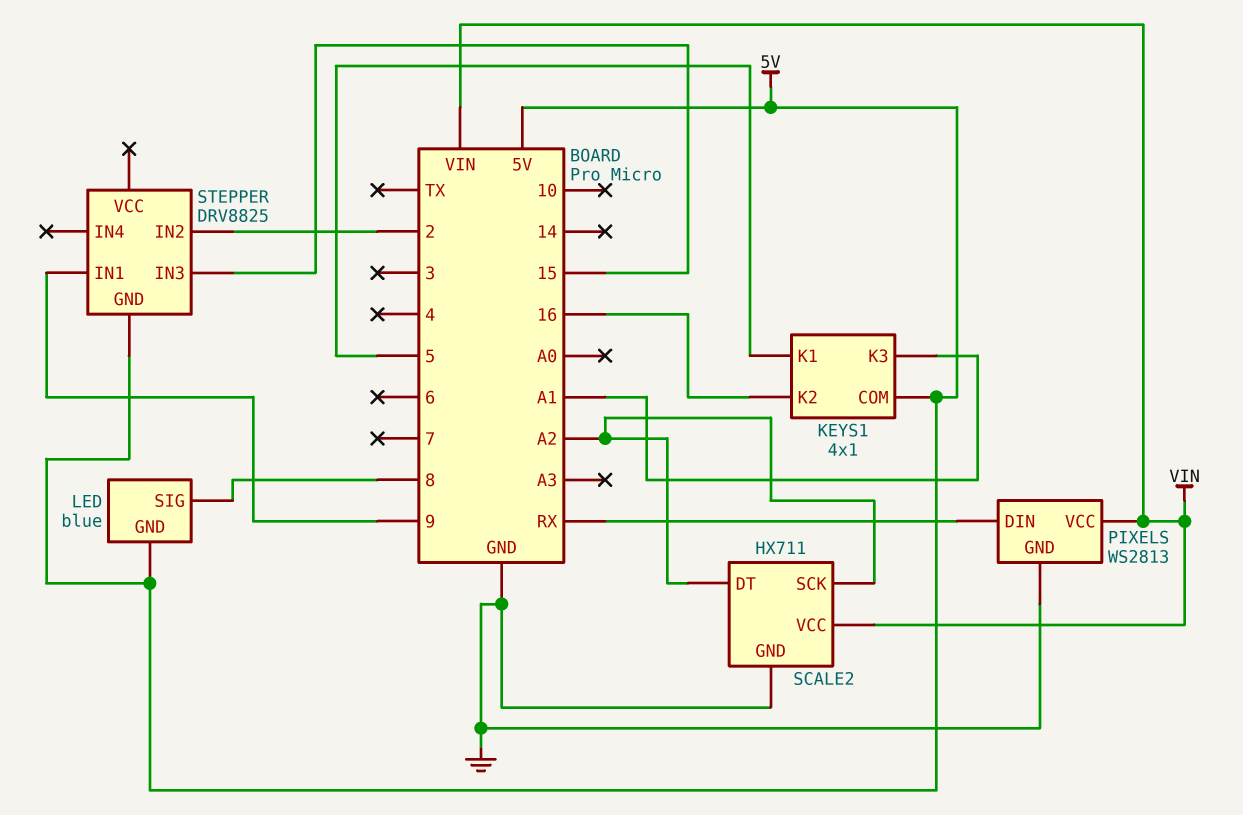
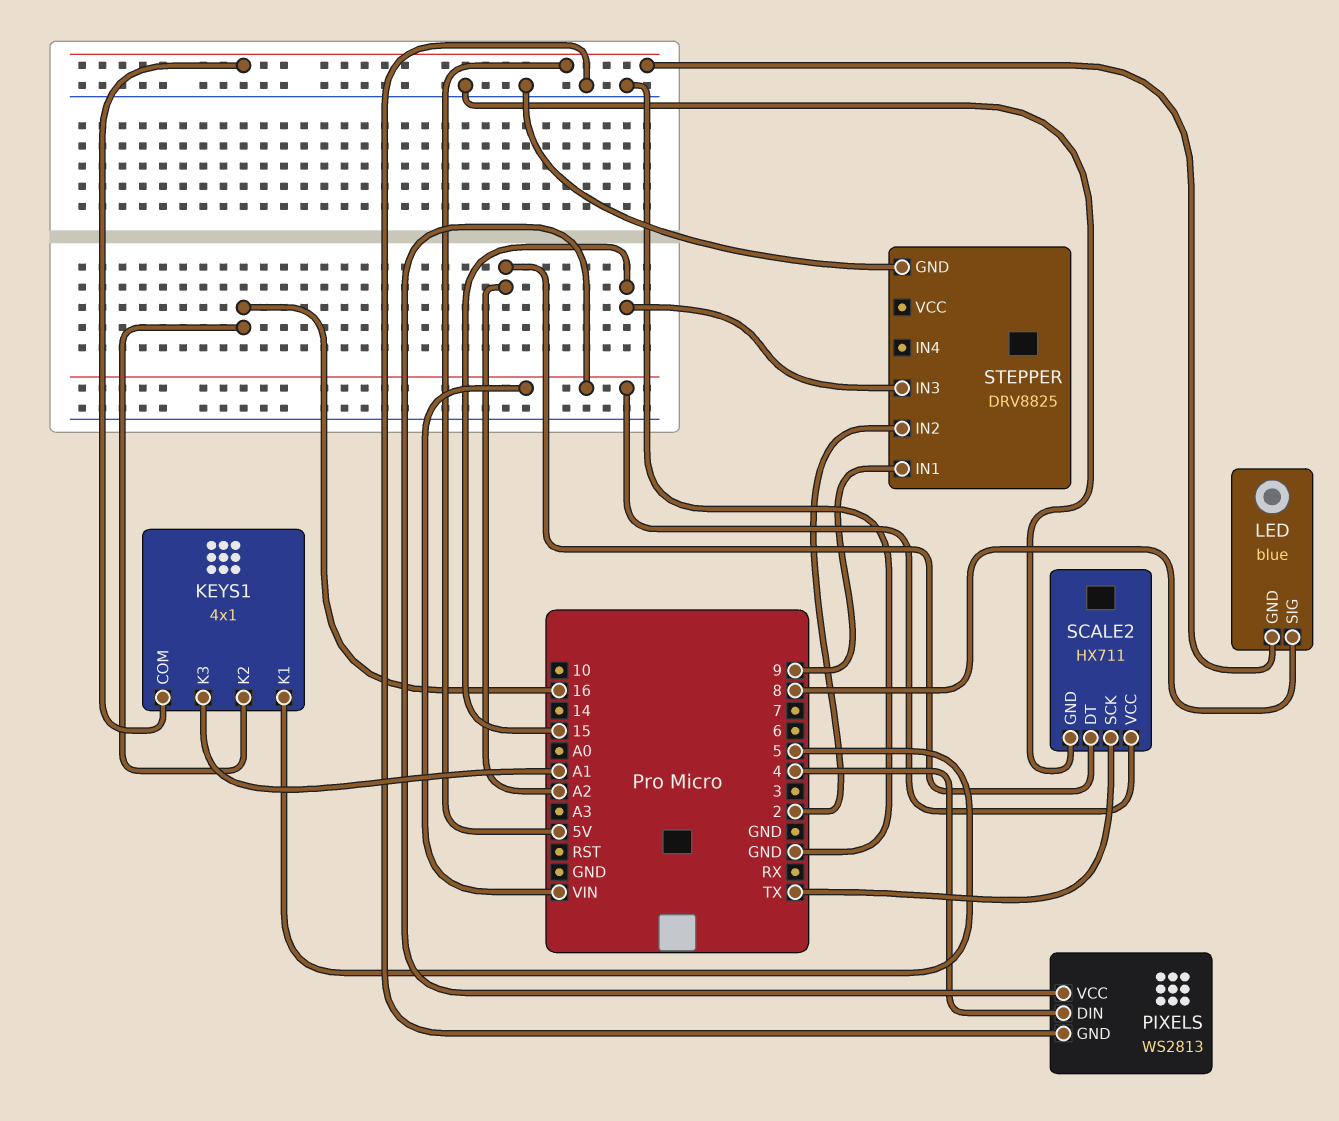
PIXELS pin DIN: RX -> 4
SCALE2 pin SCK: A2 -> TX
STEPPER pin GND: 5V -> GND

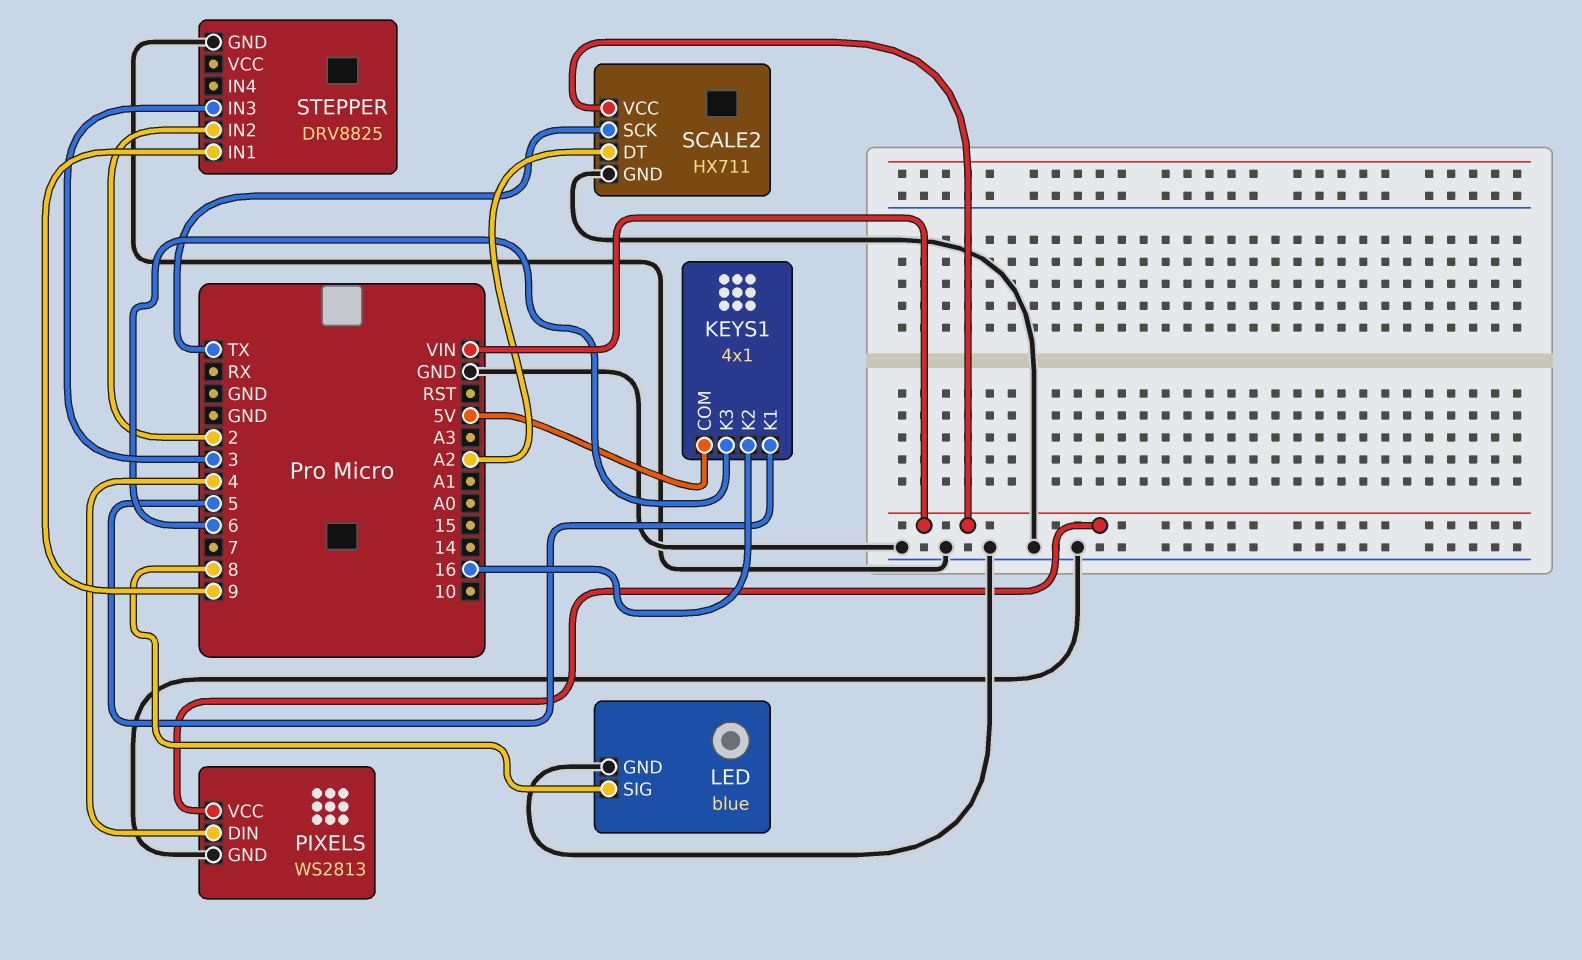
KEYS1 pin K3: A1 -> 6
LED pin GND: 5V -> GND
STEPPER pin IN3: 15 -> 3

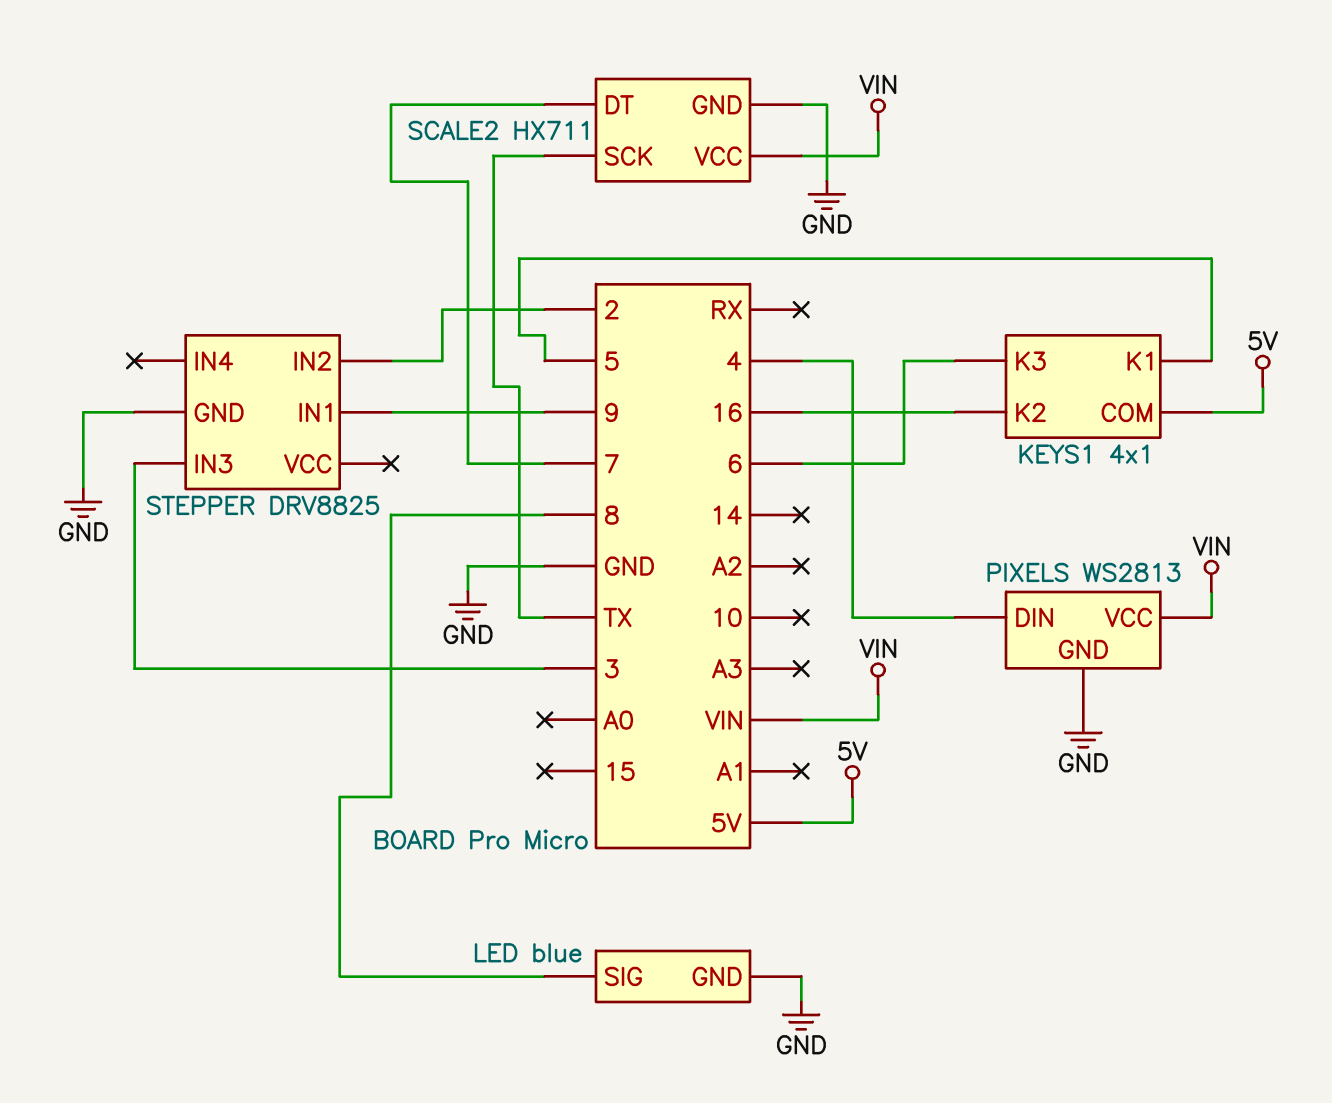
SCALE2 pin DT: A2 -> 7

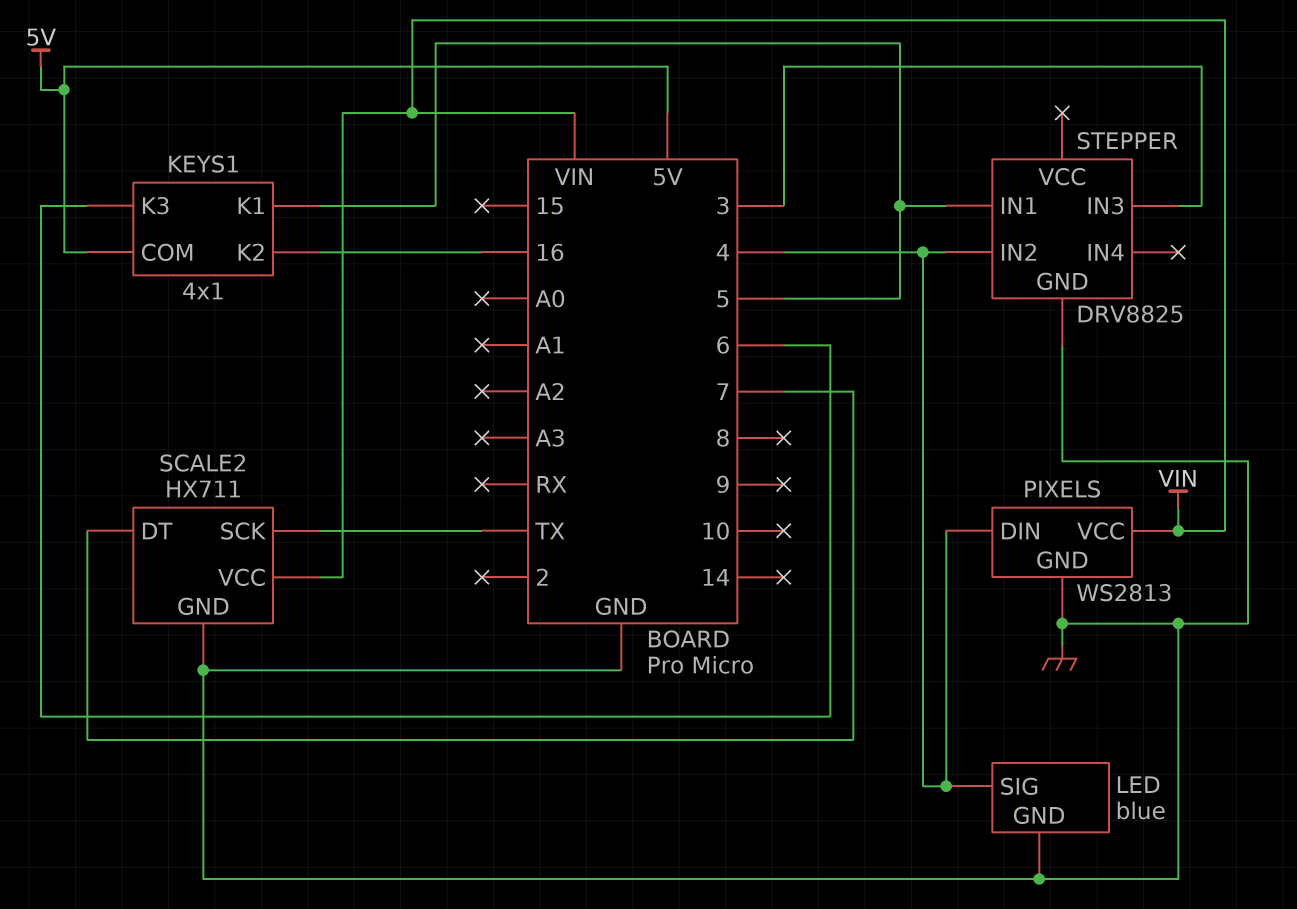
LED pin SIG: 8 -> 4
STEPPER pin IN1: 9 -> 5
STEPPER pin IN2: 2 -> 4

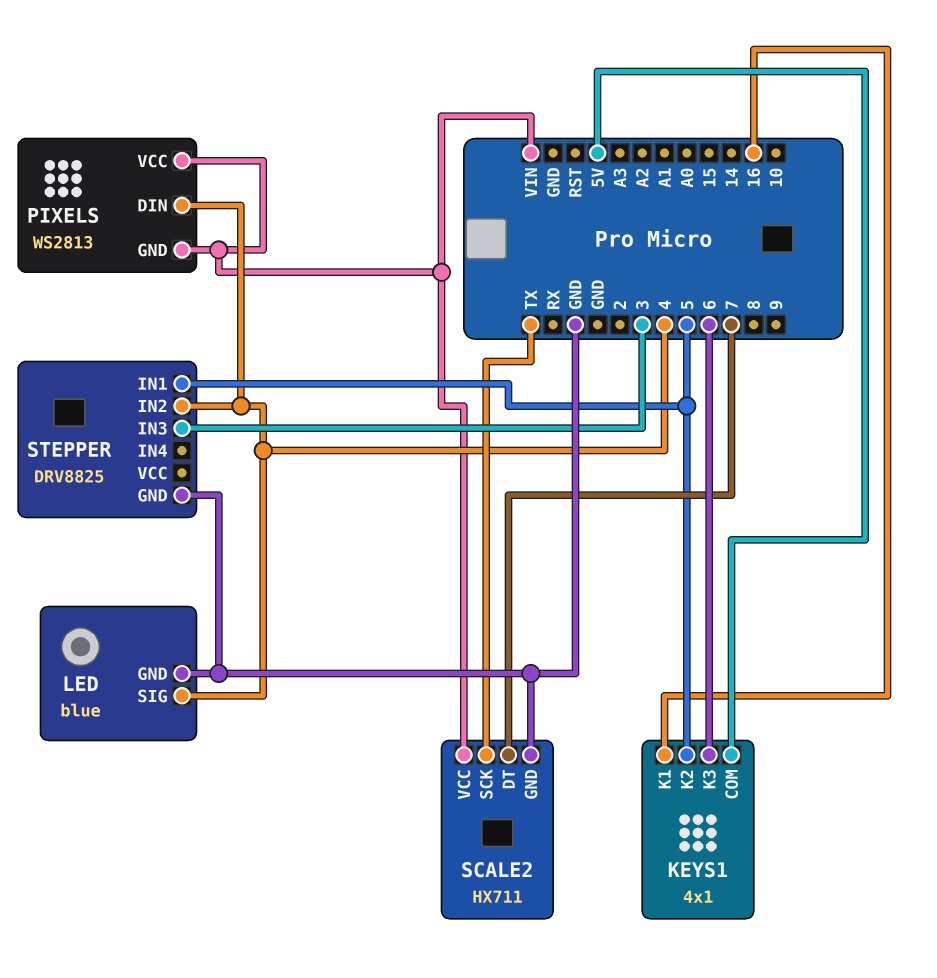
KEYS1 pin K1: 5 -> 16
KEYS1 pin K2: 16 -> 5
PIXELS pin GND: GND -> VIN

